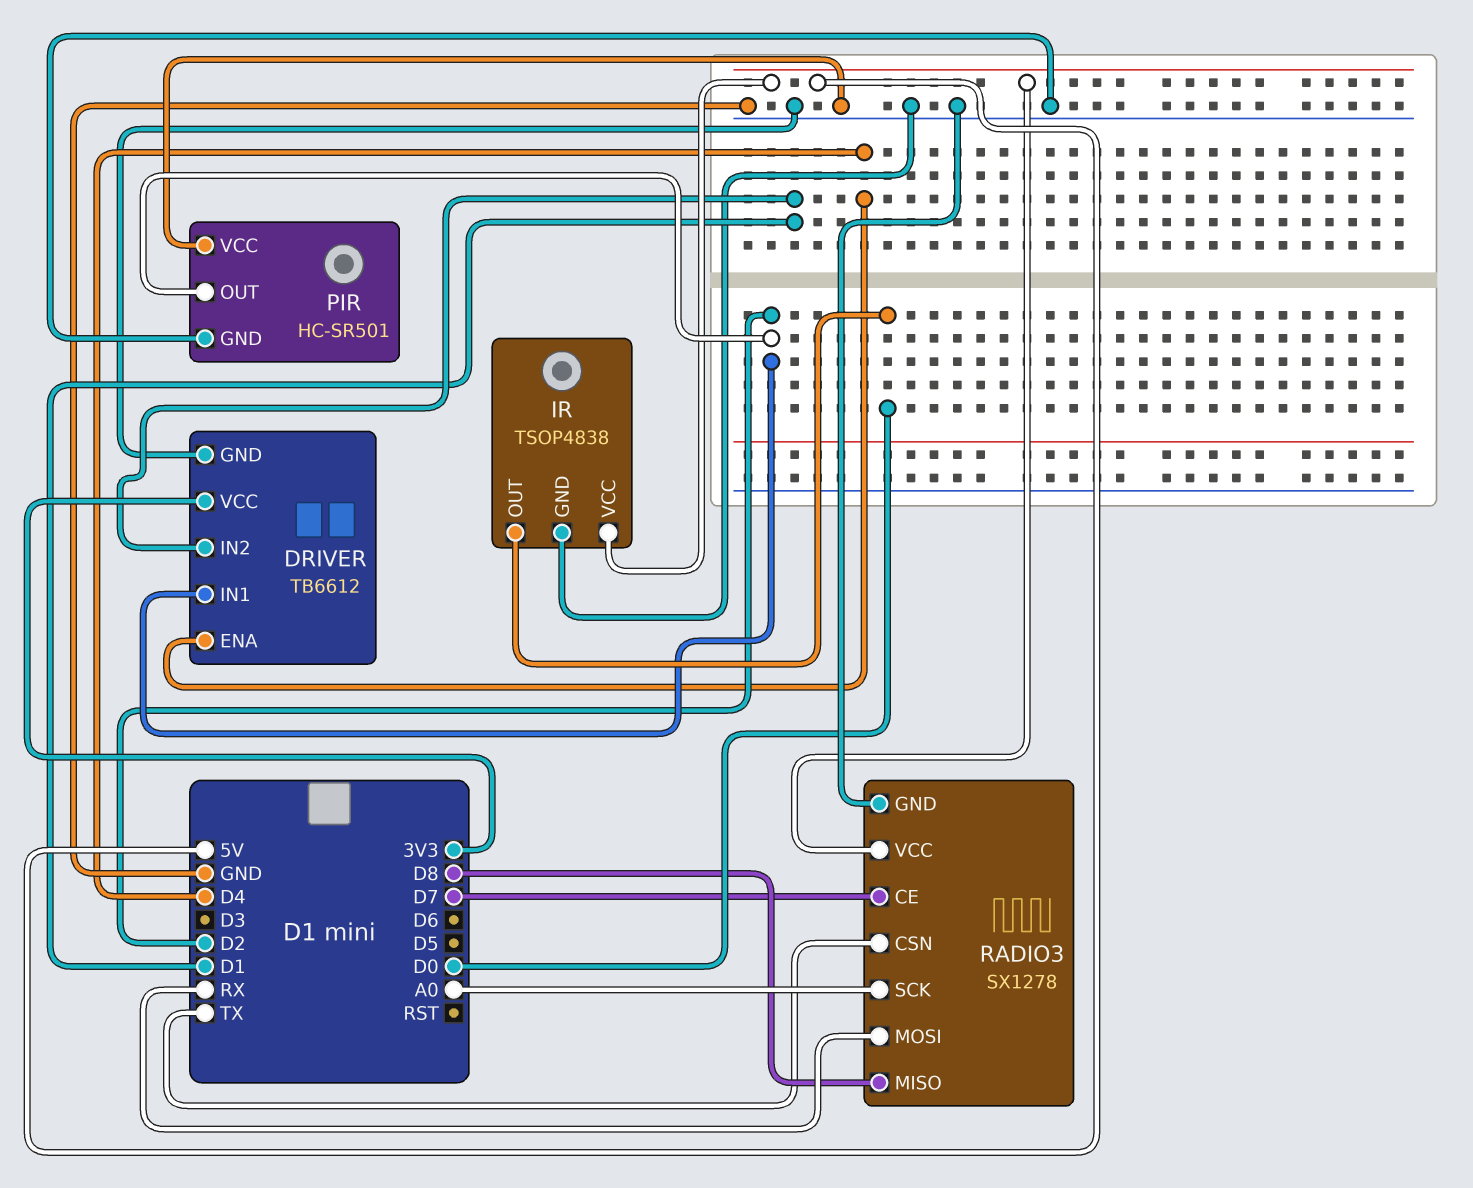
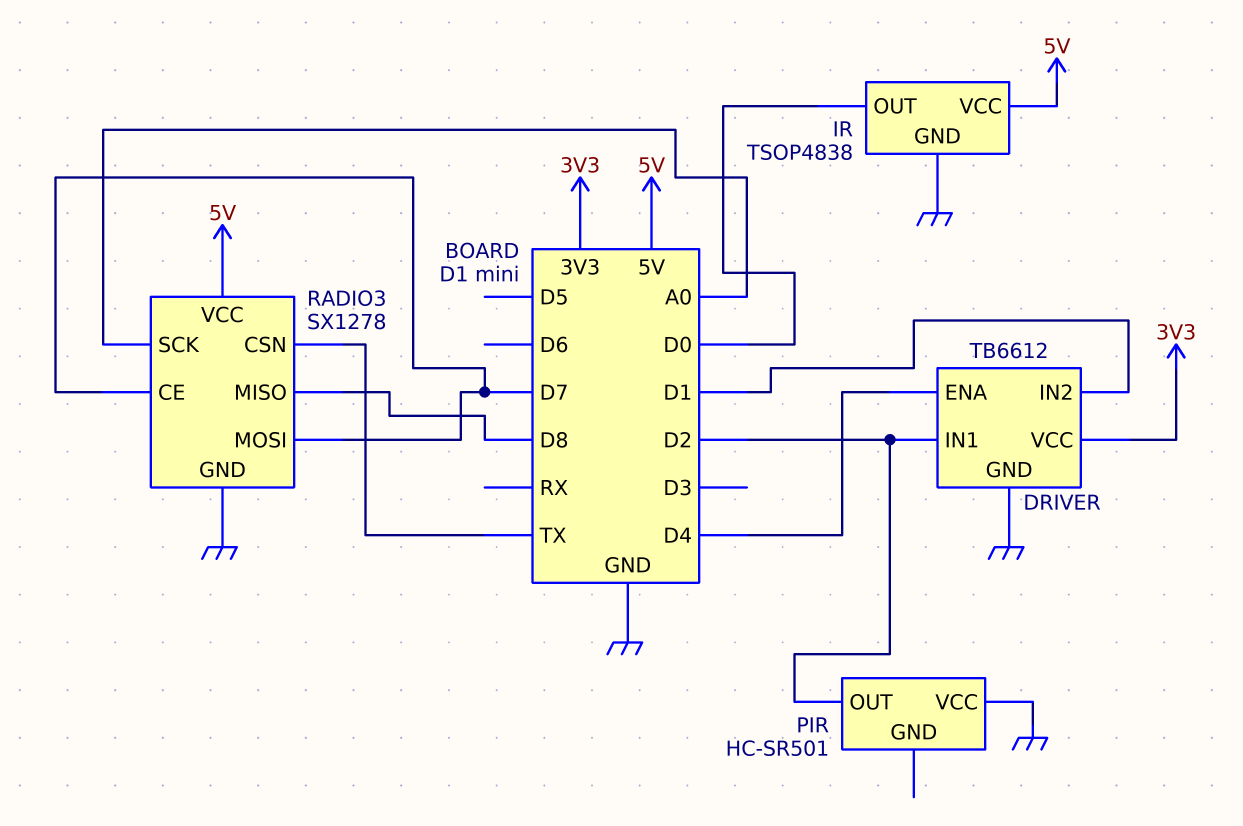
PIR pin GND: GND -> none
RADIO3 pin MOSI: RX -> D7

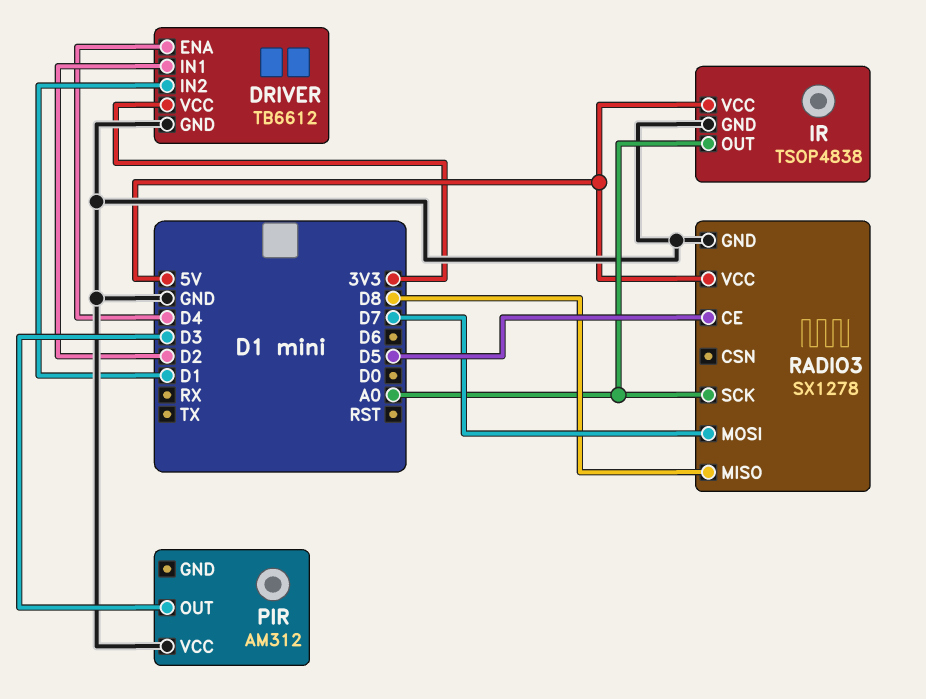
IR pin OUT: D0 -> A0
PIR: HC-SR501 -> AM312
PIR pin OUT: D2 -> D3
RADIO3 pin CE: D7 -> D5
RADIO3 pin CSN: TX -> none

